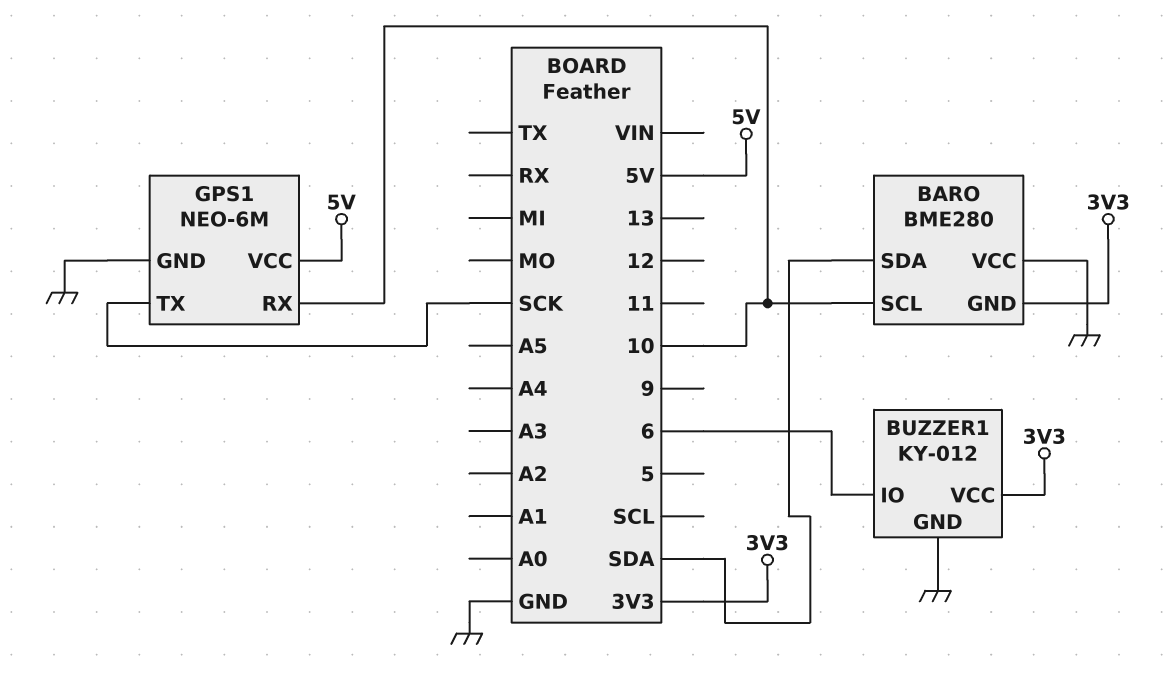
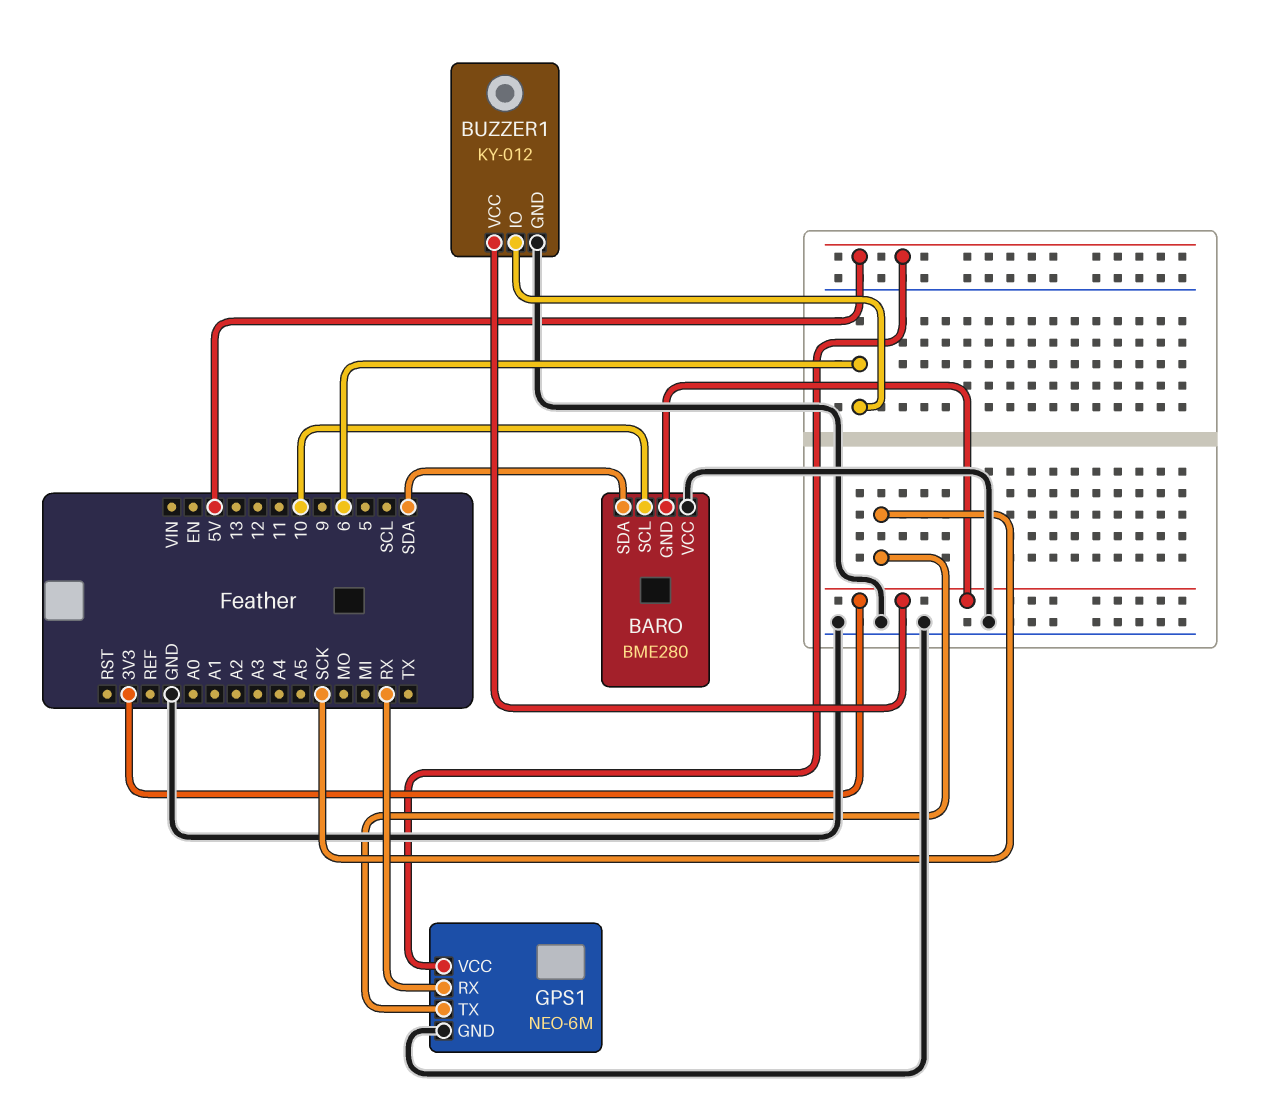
GPS1 pin RX: 10 -> RX

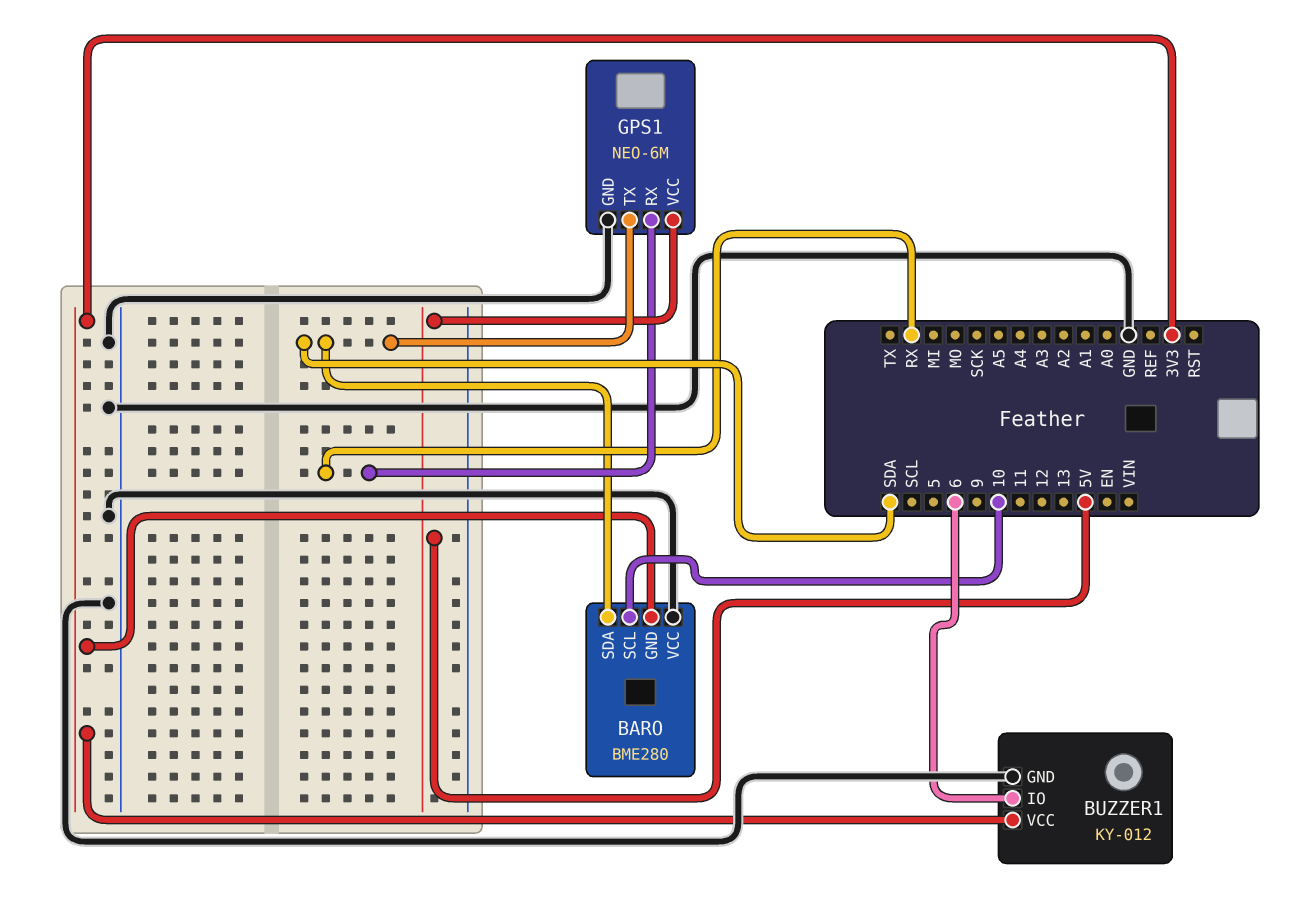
GPS1 pin TX: SCK -> SDA

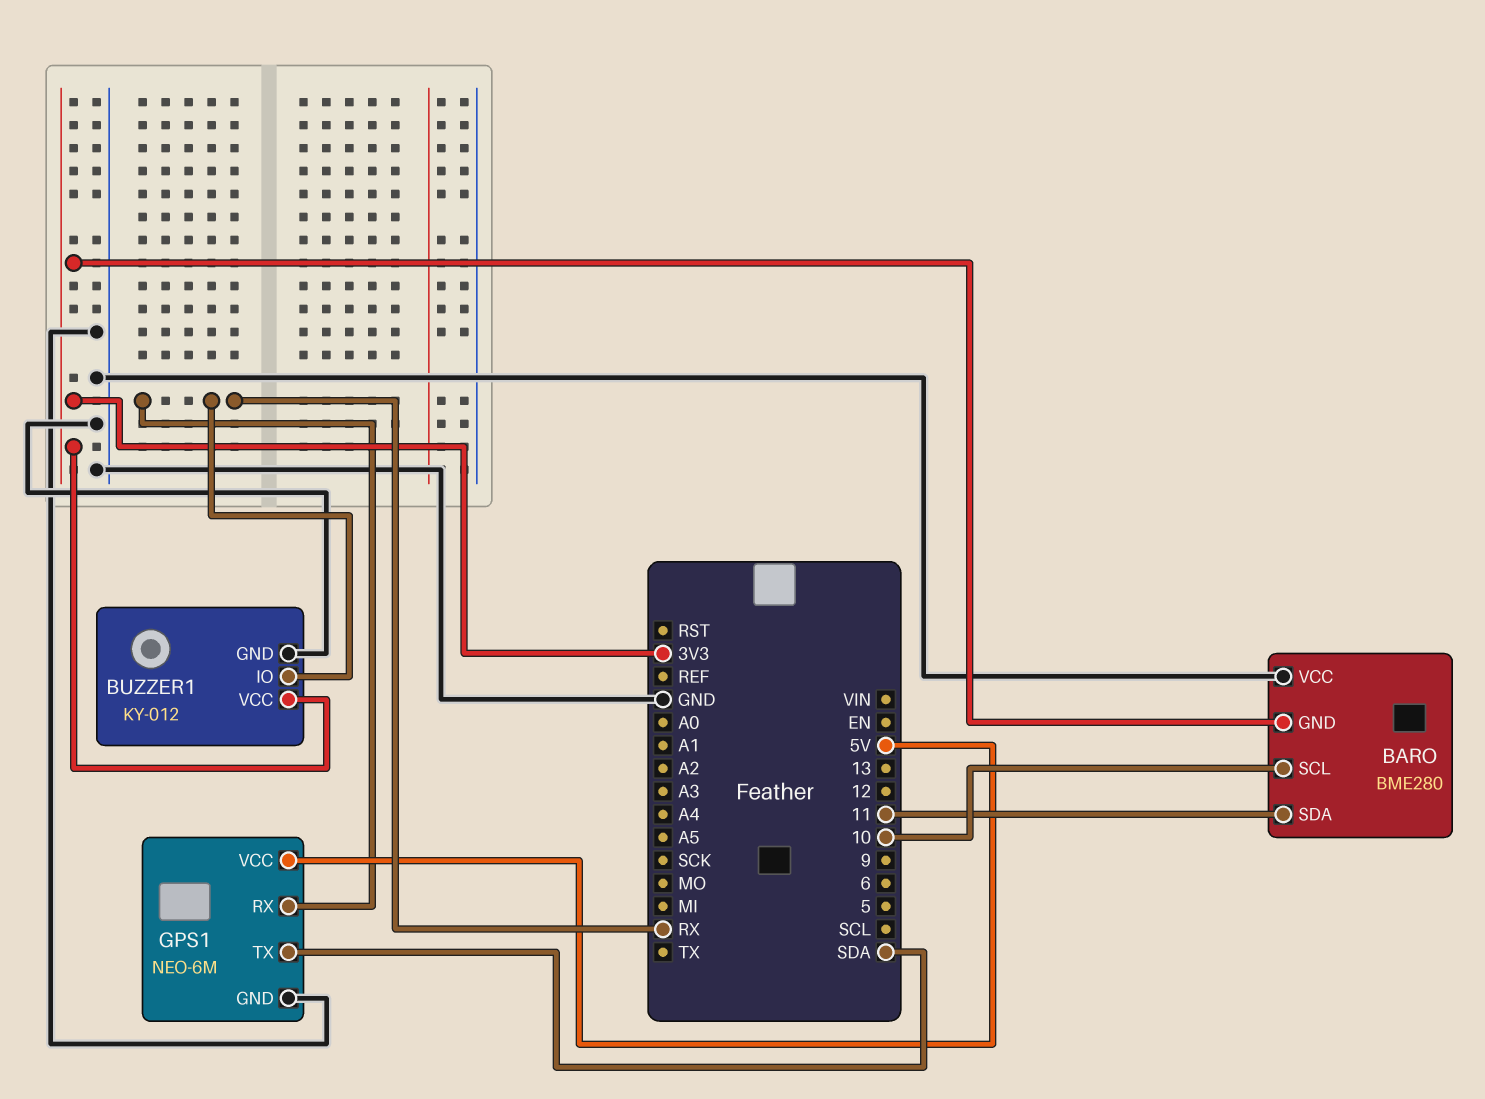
BARO pin SDA: SDA -> 11
BUZZER1 pin IO: 6 -> RX

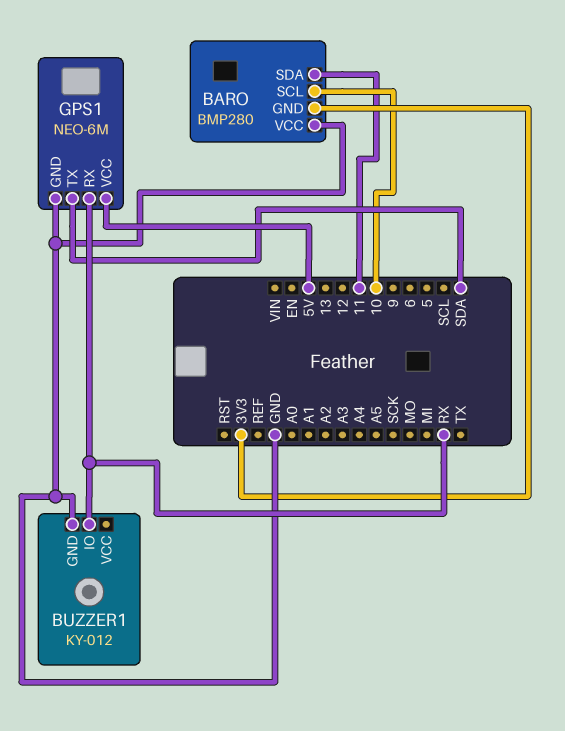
BARO: BME280 -> BMP280
BUZZER1 pin VCC: 3V3 -> none

